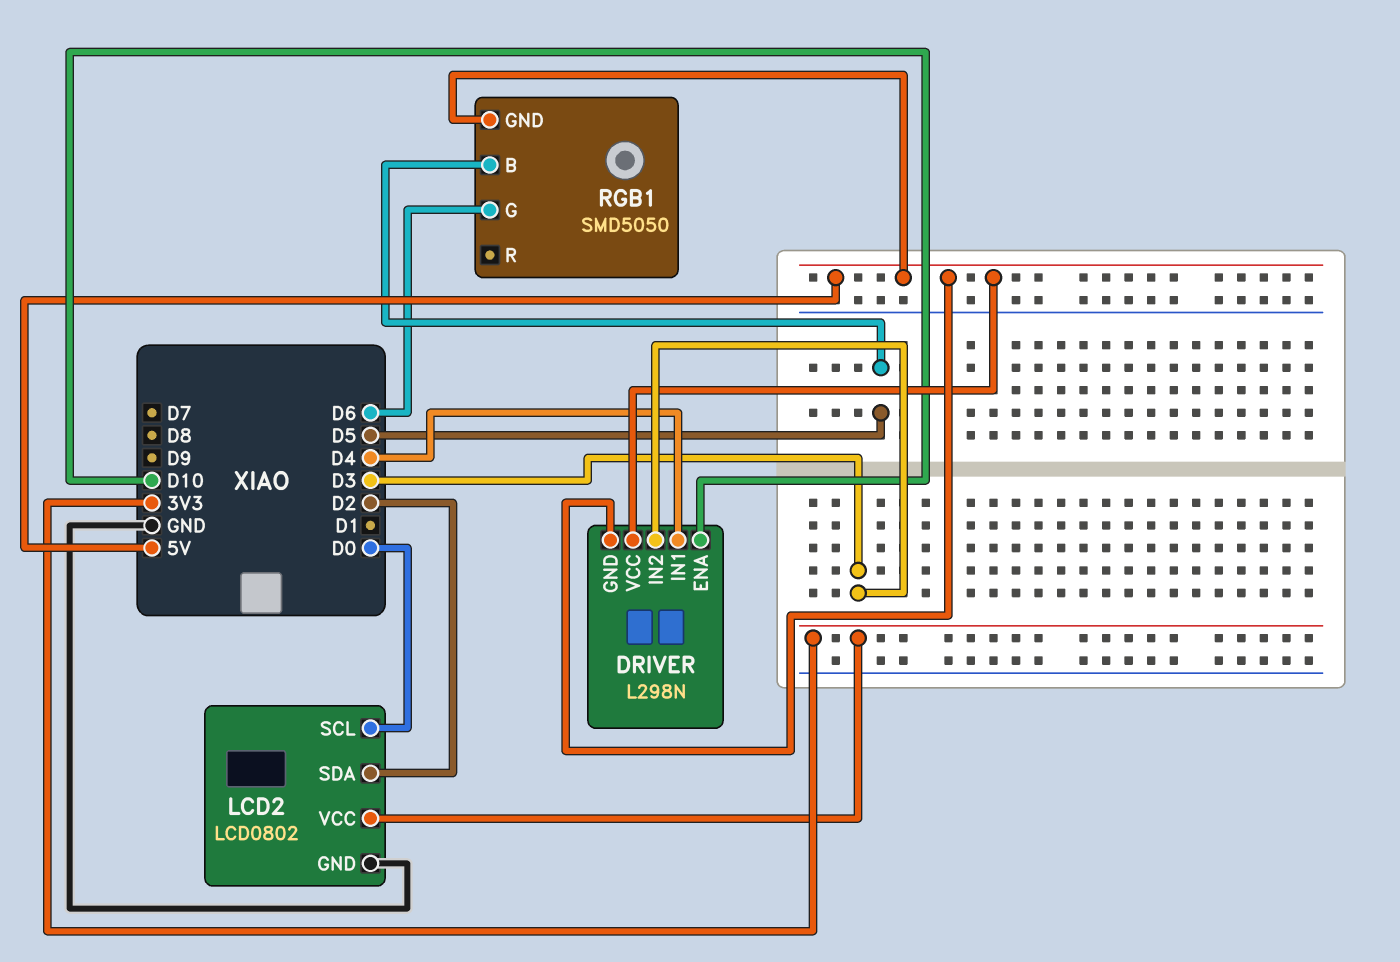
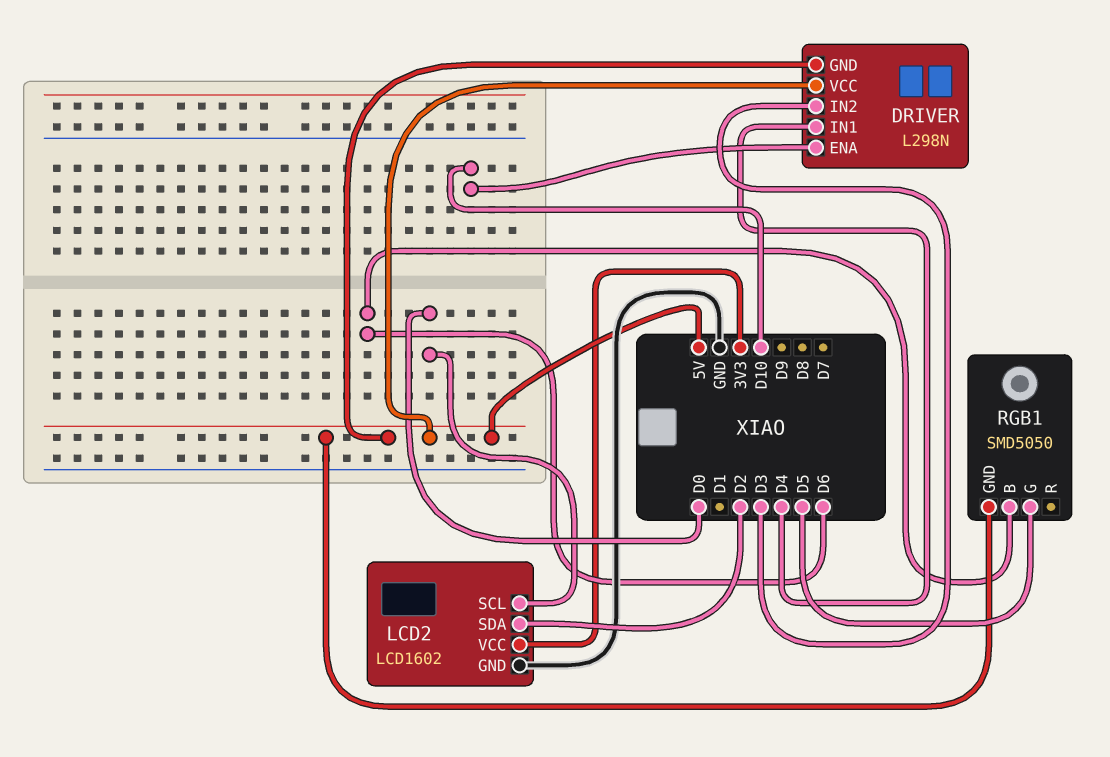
LCD2: LCD0802 -> LCD1602
RGB1 pin B: D5 -> D6
RGB1 pin G: D6 -> D5

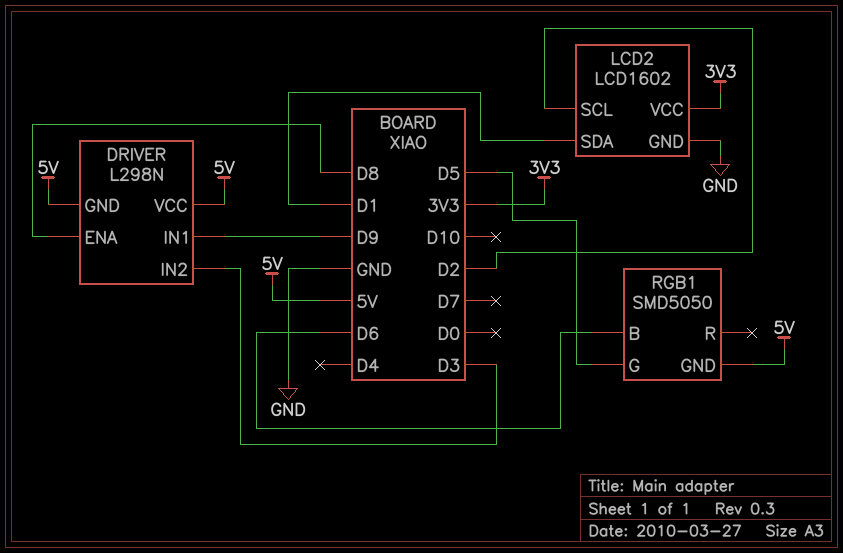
DRIVER pin ENA: D10 -> D8
DRIVER pin IN1: D4 -> D9
LCD2 pin SCL: D0 -> D2
LCD2 pin SDA: D2 -> D1

